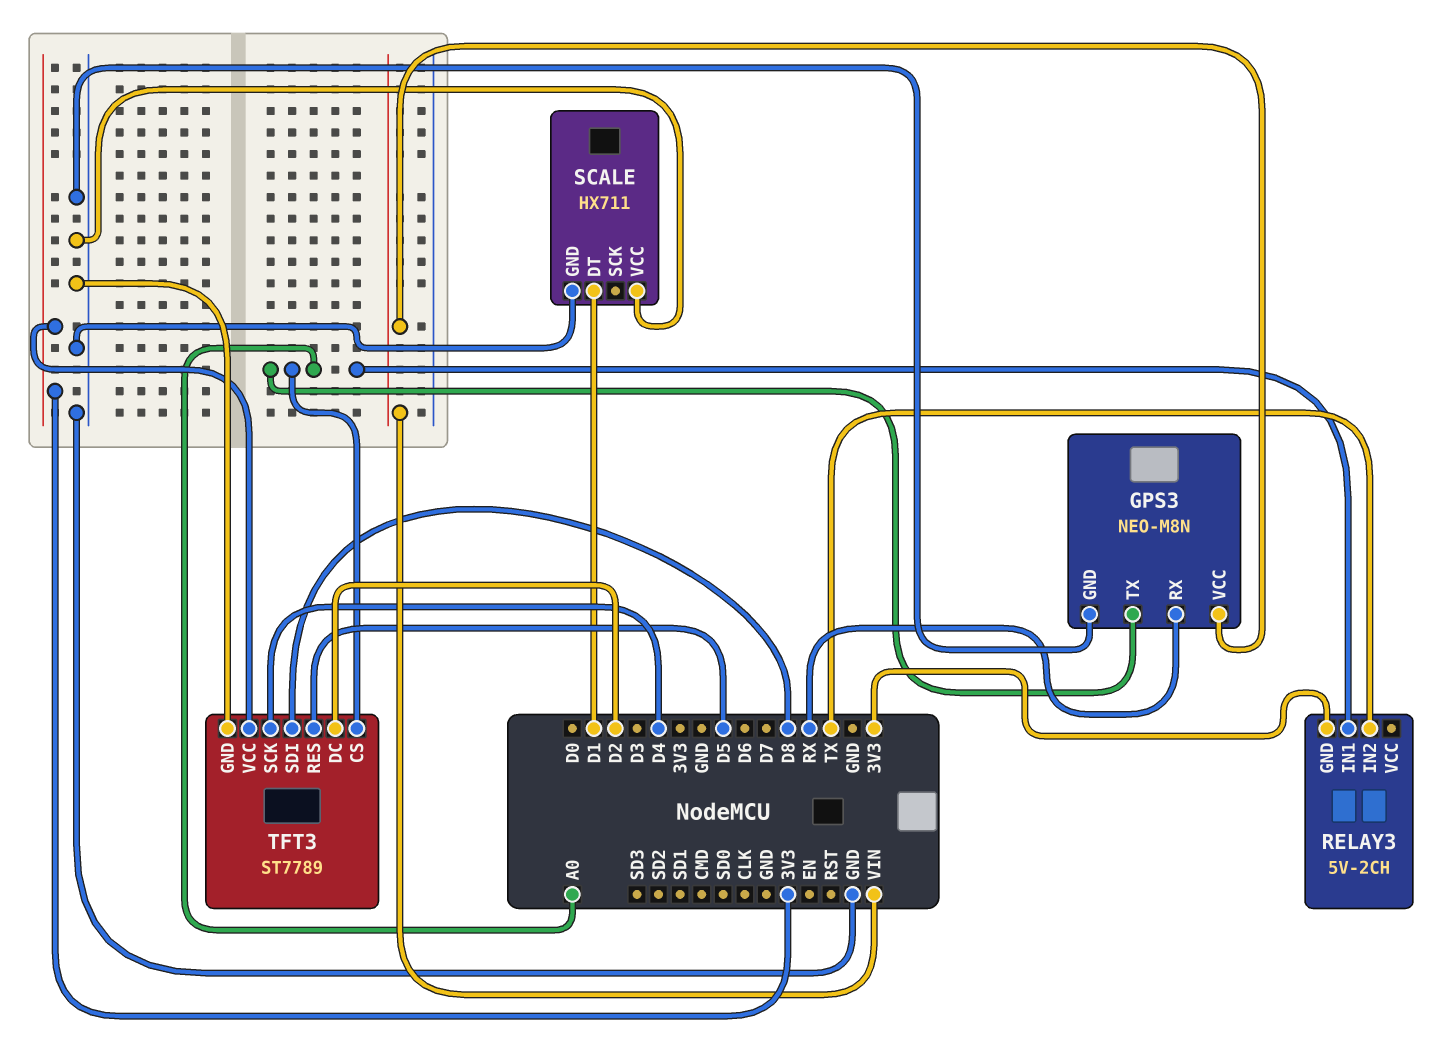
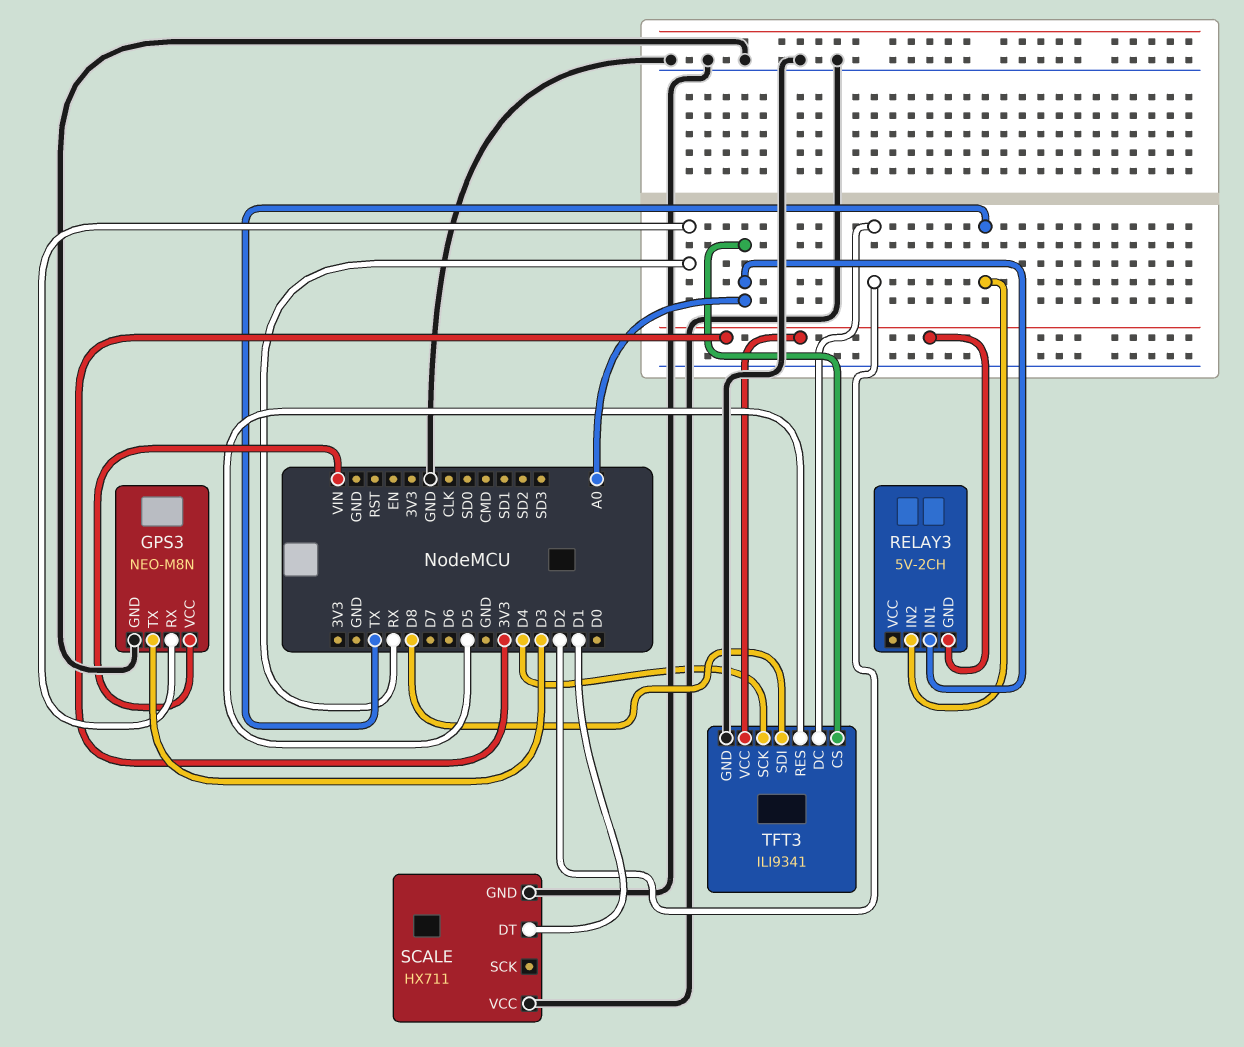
GPS3 pin TX: A0 -> D3
TFT3: ST7789 -> ILI9341

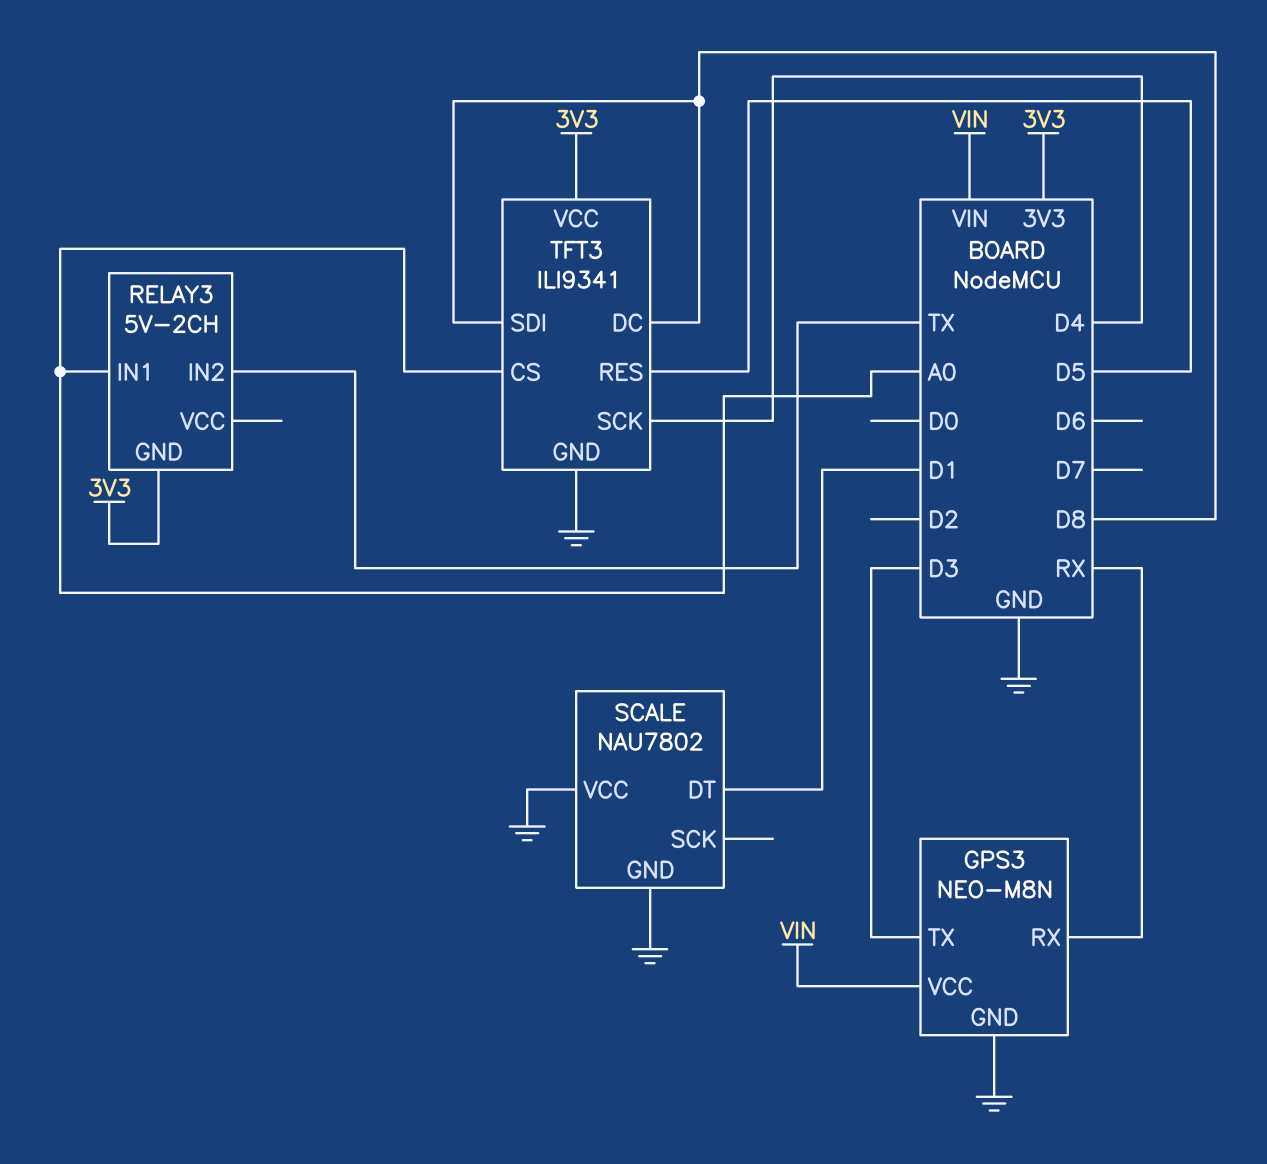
SCALE: HX711 -> NAU7802
TFT3 pin DC: D2 -> D8

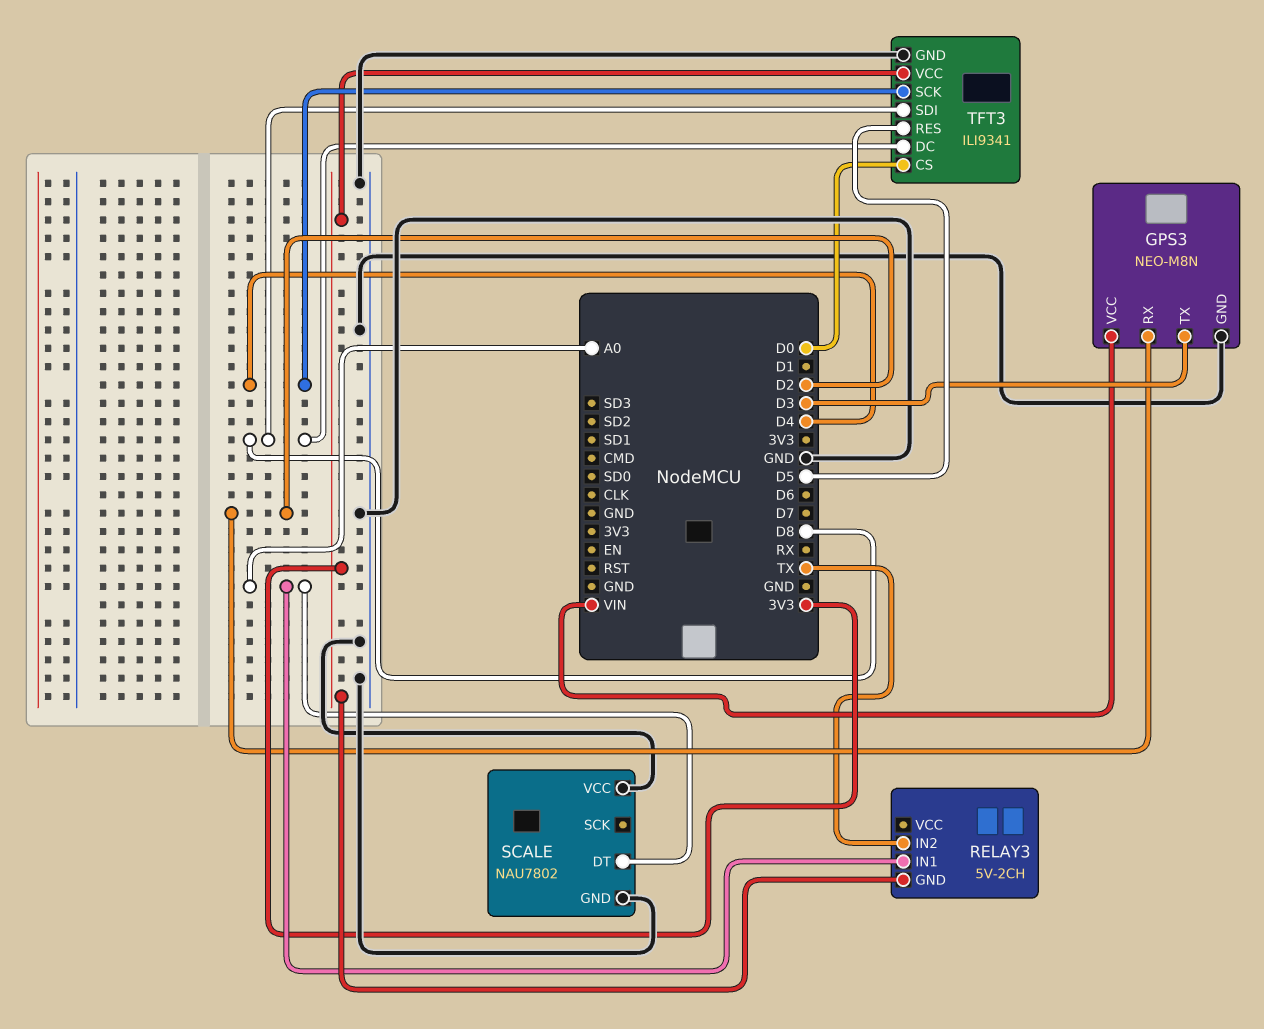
GPS3 pin RX: RX -> D2
SCALE pin DT: D1 -> A0
TFT3 pin CS: A0 -> D0

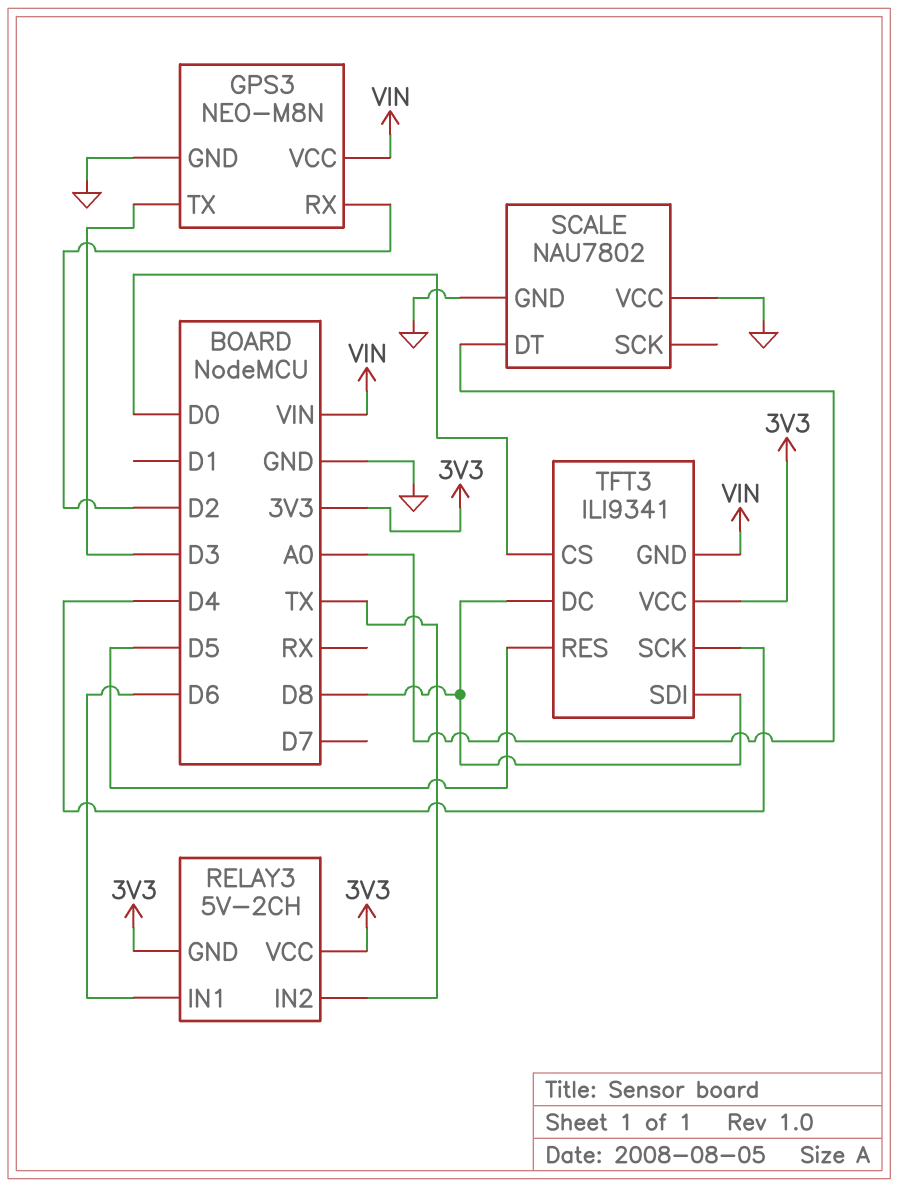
RELAY3 pin IN1: A0 -> D6
RELAY3 pin VCC: none -> 3V3
TFT3 pin GND: GND -> VIN

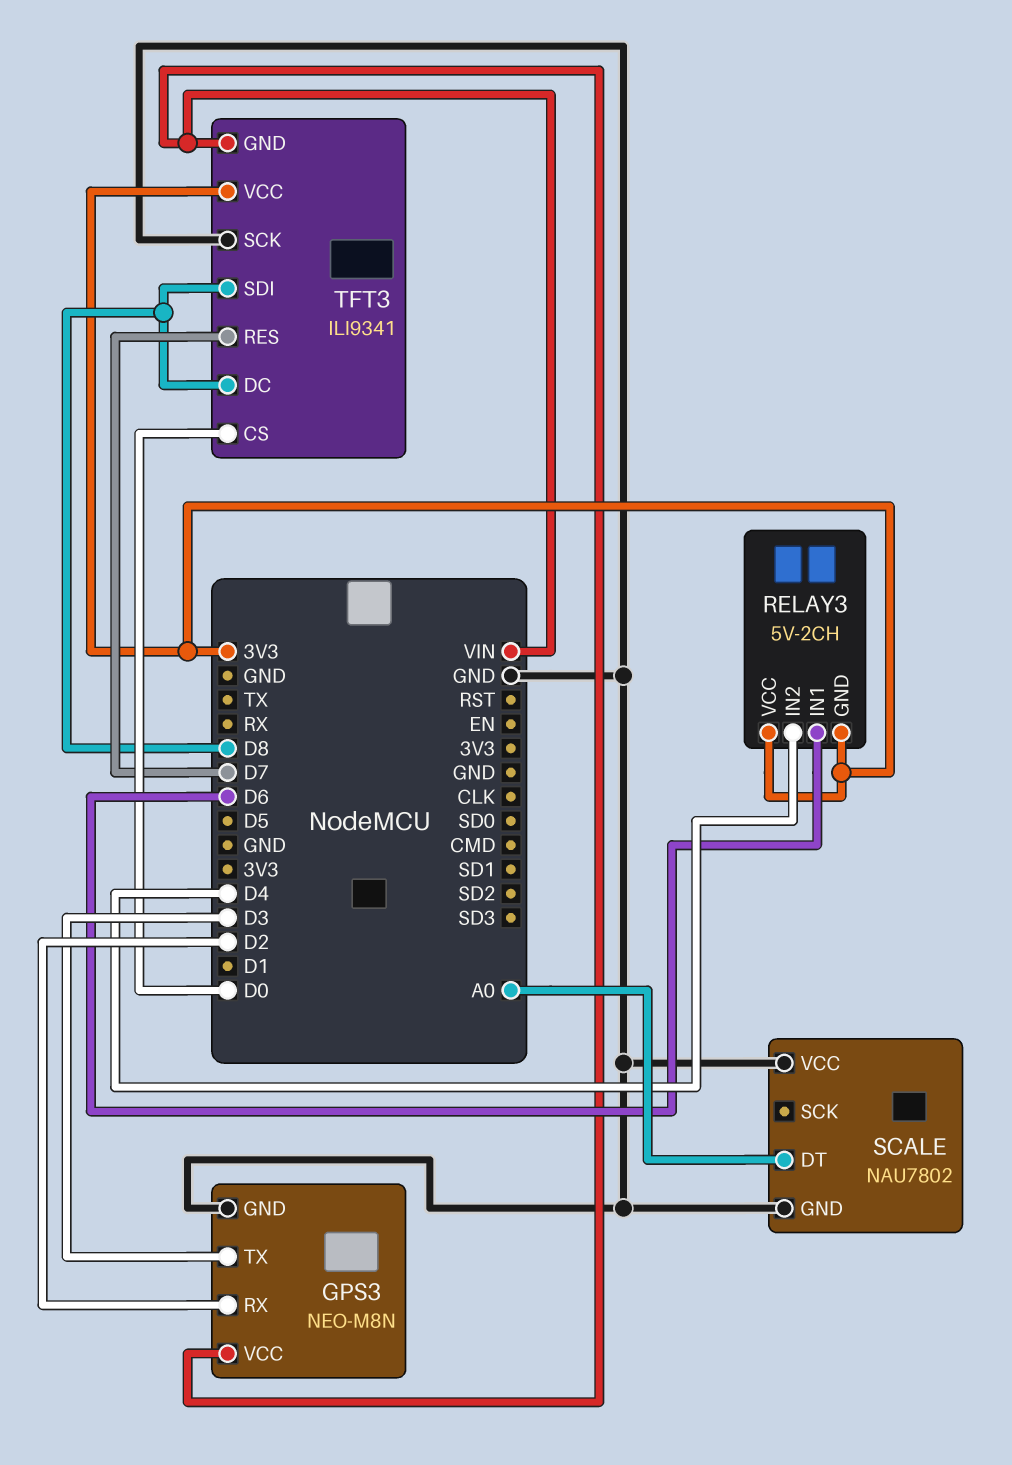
RELAY3 pin IN2: TX -> D4
TFT3 pin RES: D5 -> D7
TFT3 pin SCK: D4 -> GND

